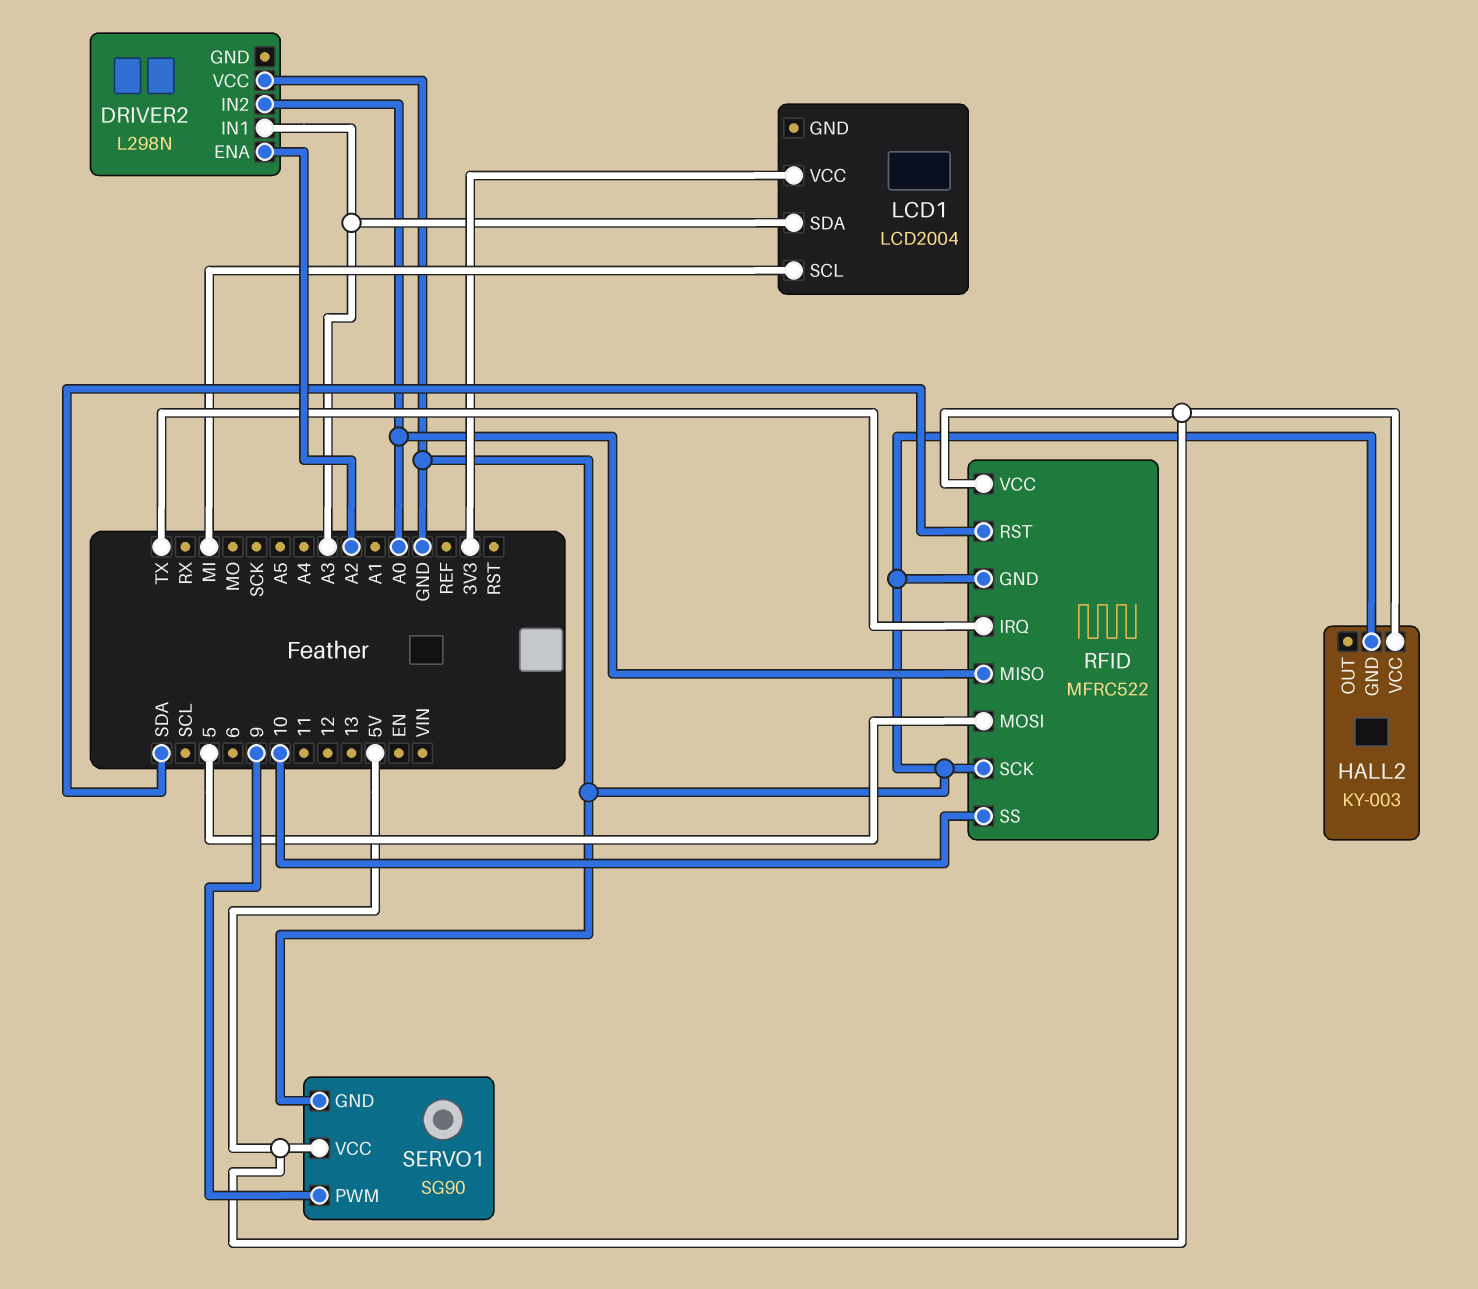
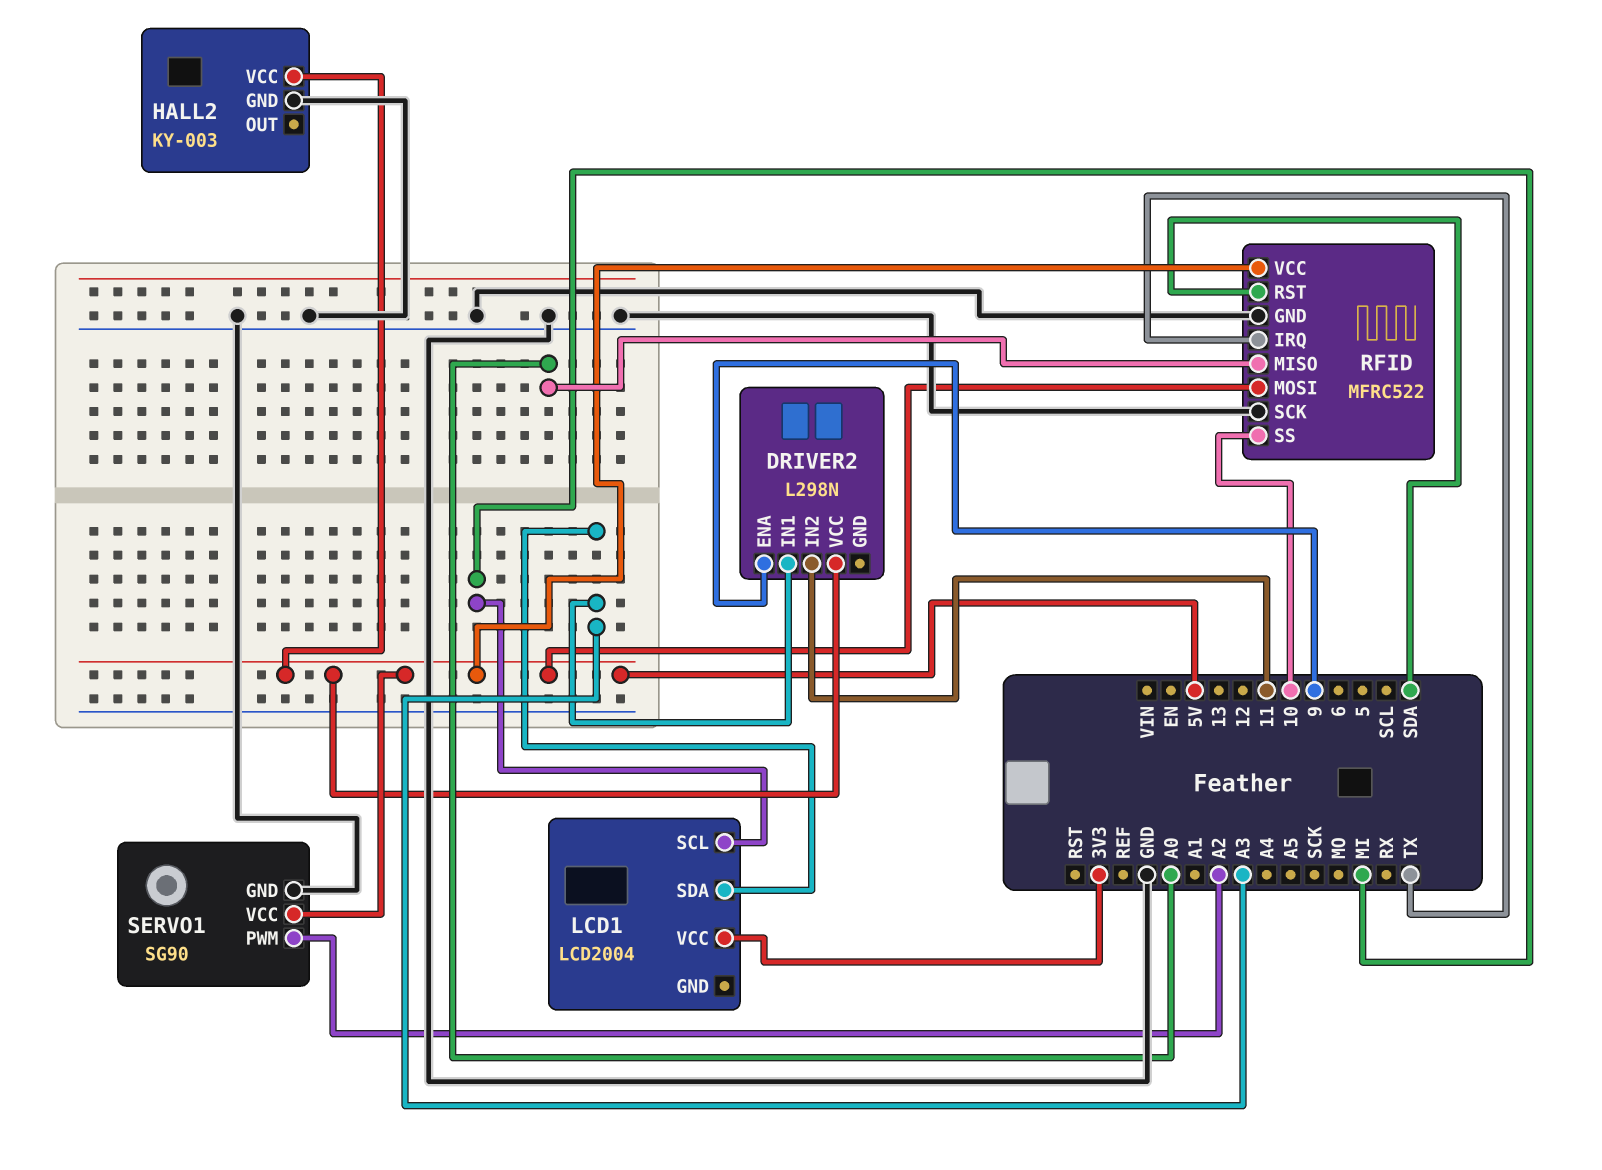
DRIVER2 pin ENA: A2 -> 9
DRIVER2 pin IN2: A0 -> 11
DRIVER2 pin VCC: GND -> 5V
RFID pin MOSI: 5 -> 5V
SERVO1 pin PWM: 9 -> A2

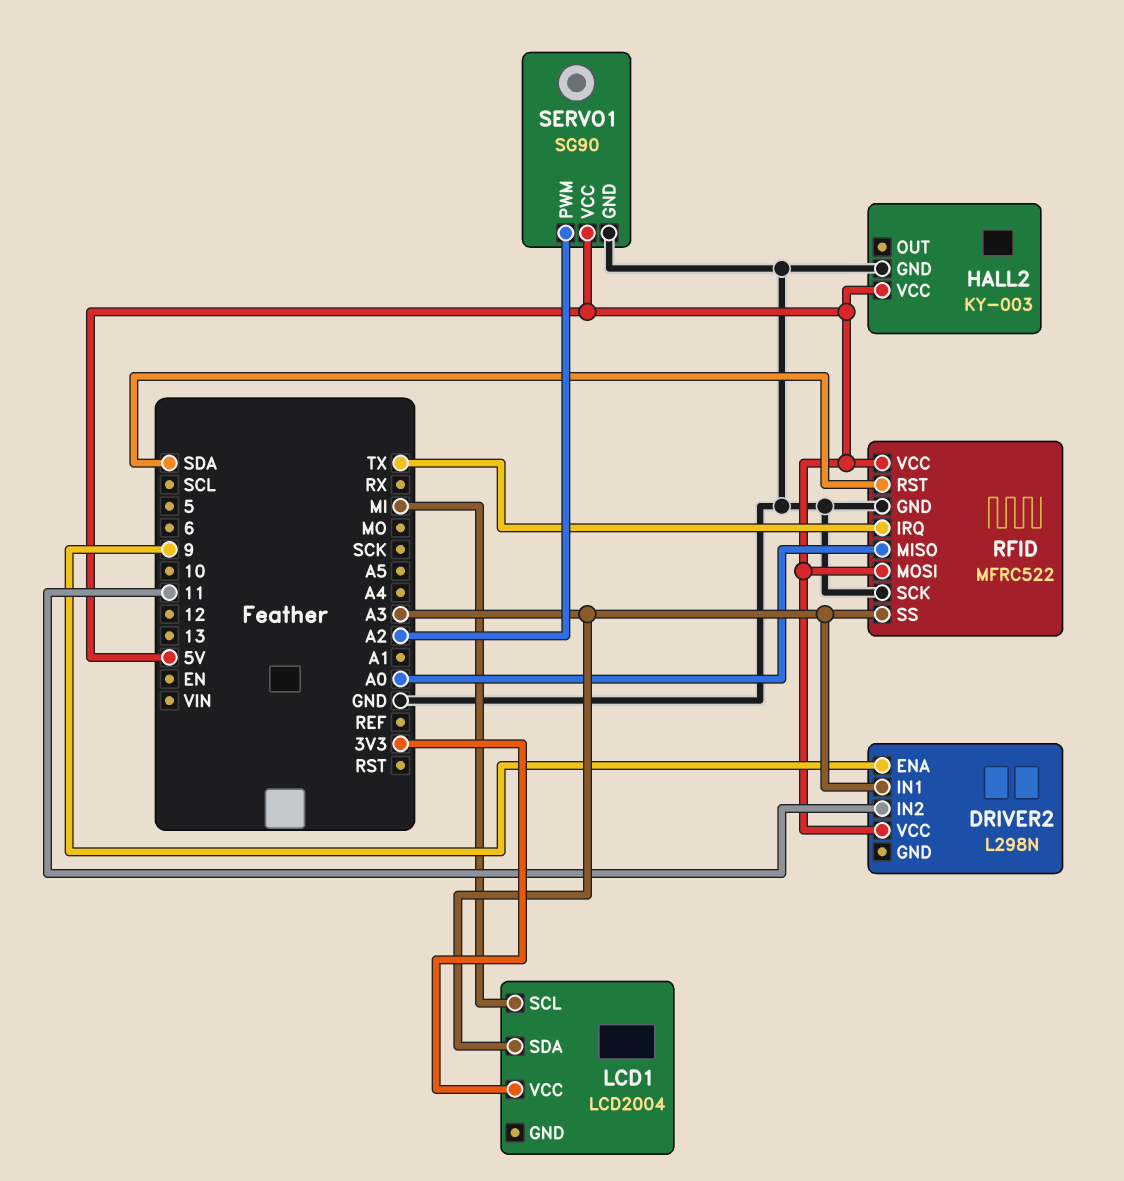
RFID pin SS: 10 -> A3

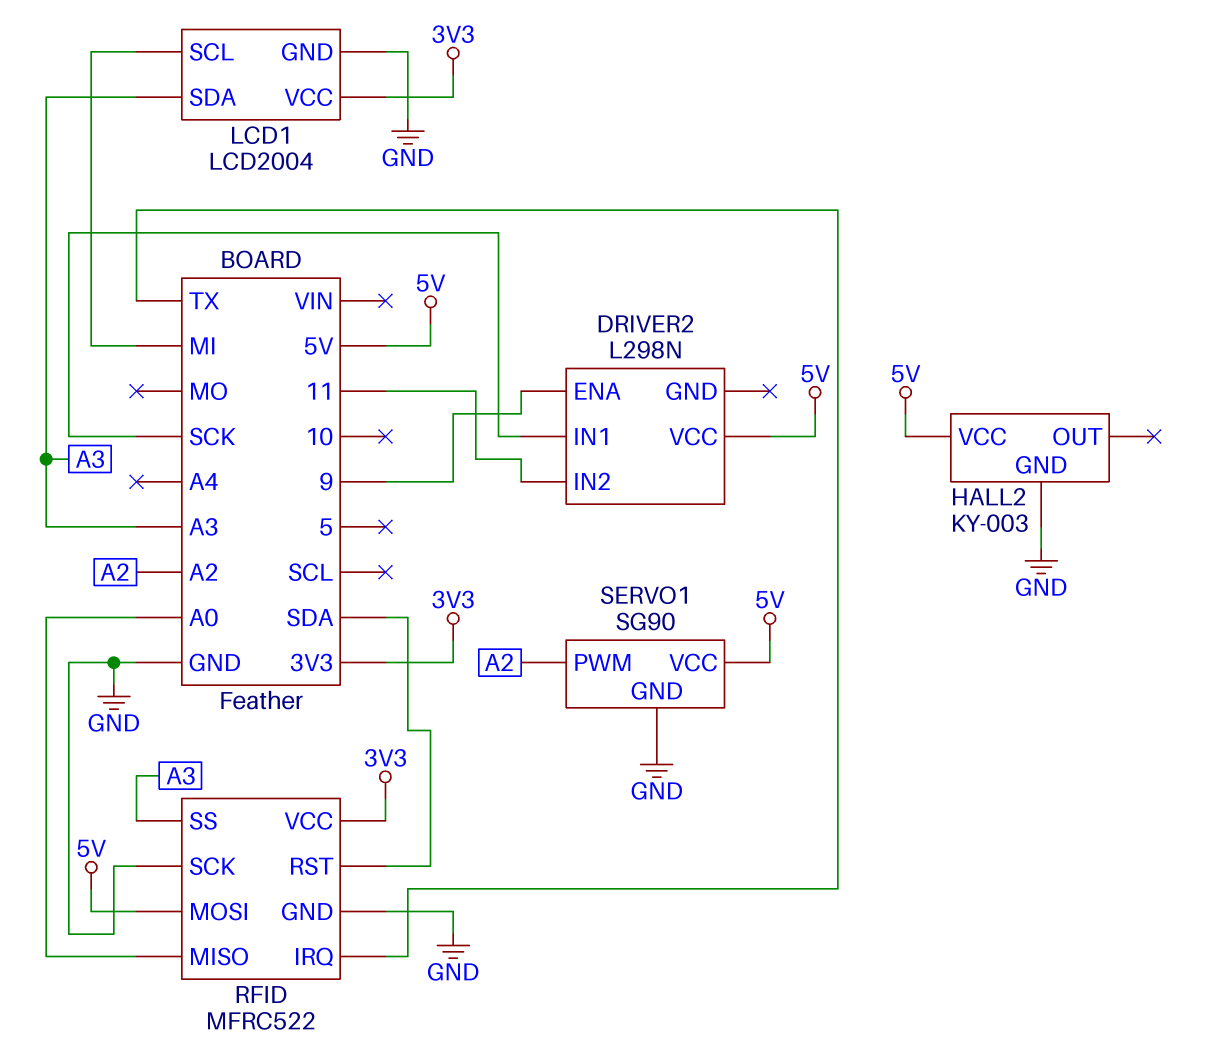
DRIVER2 pin IN1: A3 -> SCK
LCD1 pin GND: none -> GND
RFID pin VCC: 5V -> 3V3

